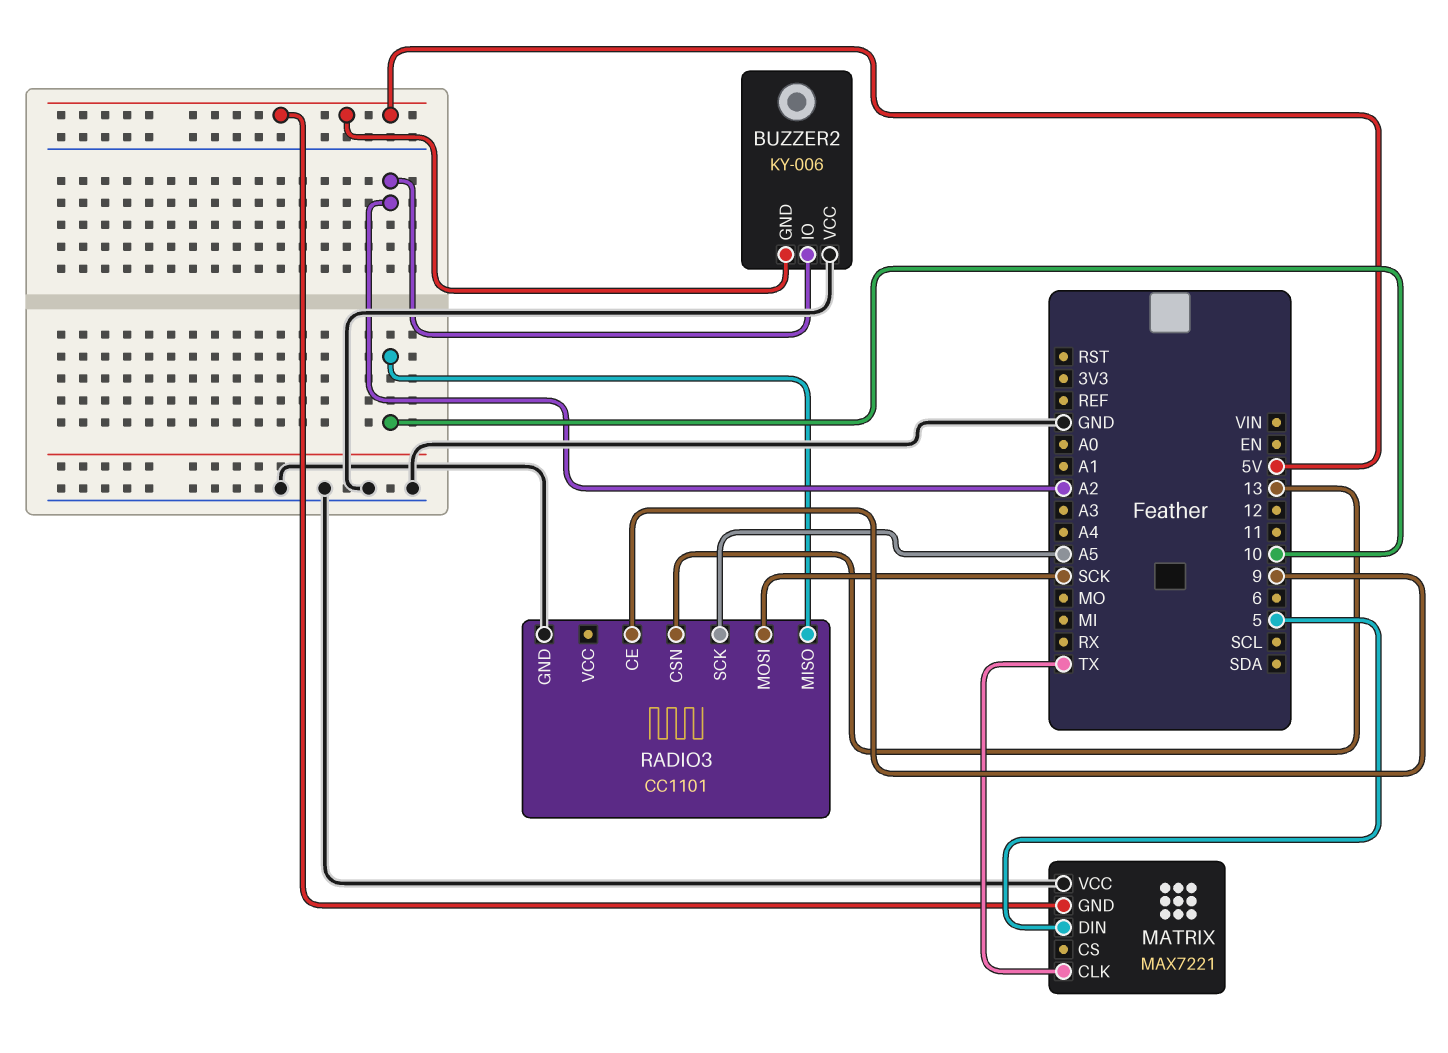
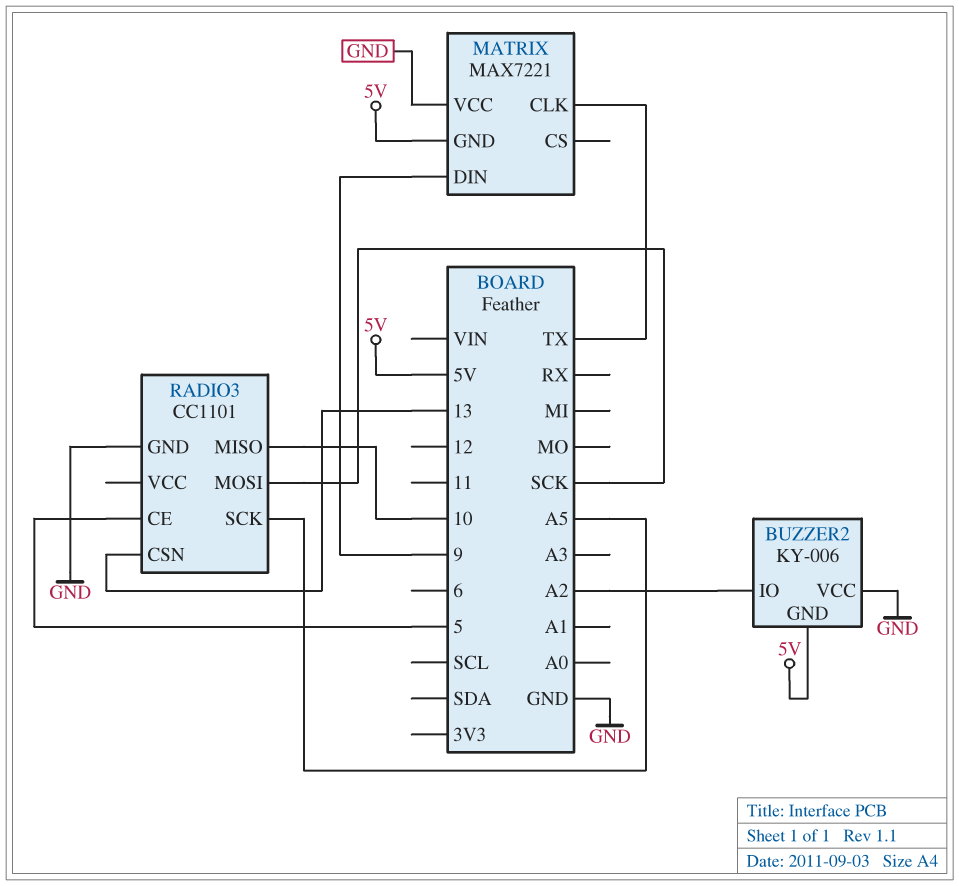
MATRIX pin DIN: 5 -> 9
RADIO3 pin CE: 9 -> 5

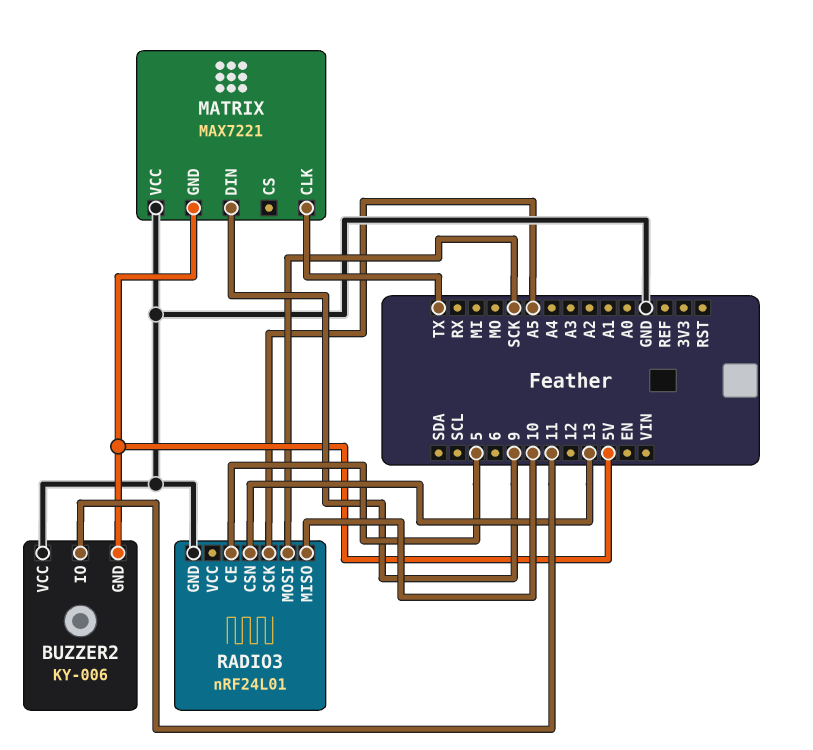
BUZZER2 pin IO: A2 -> 11
RADIO3: CC1101 -> nRF24L01

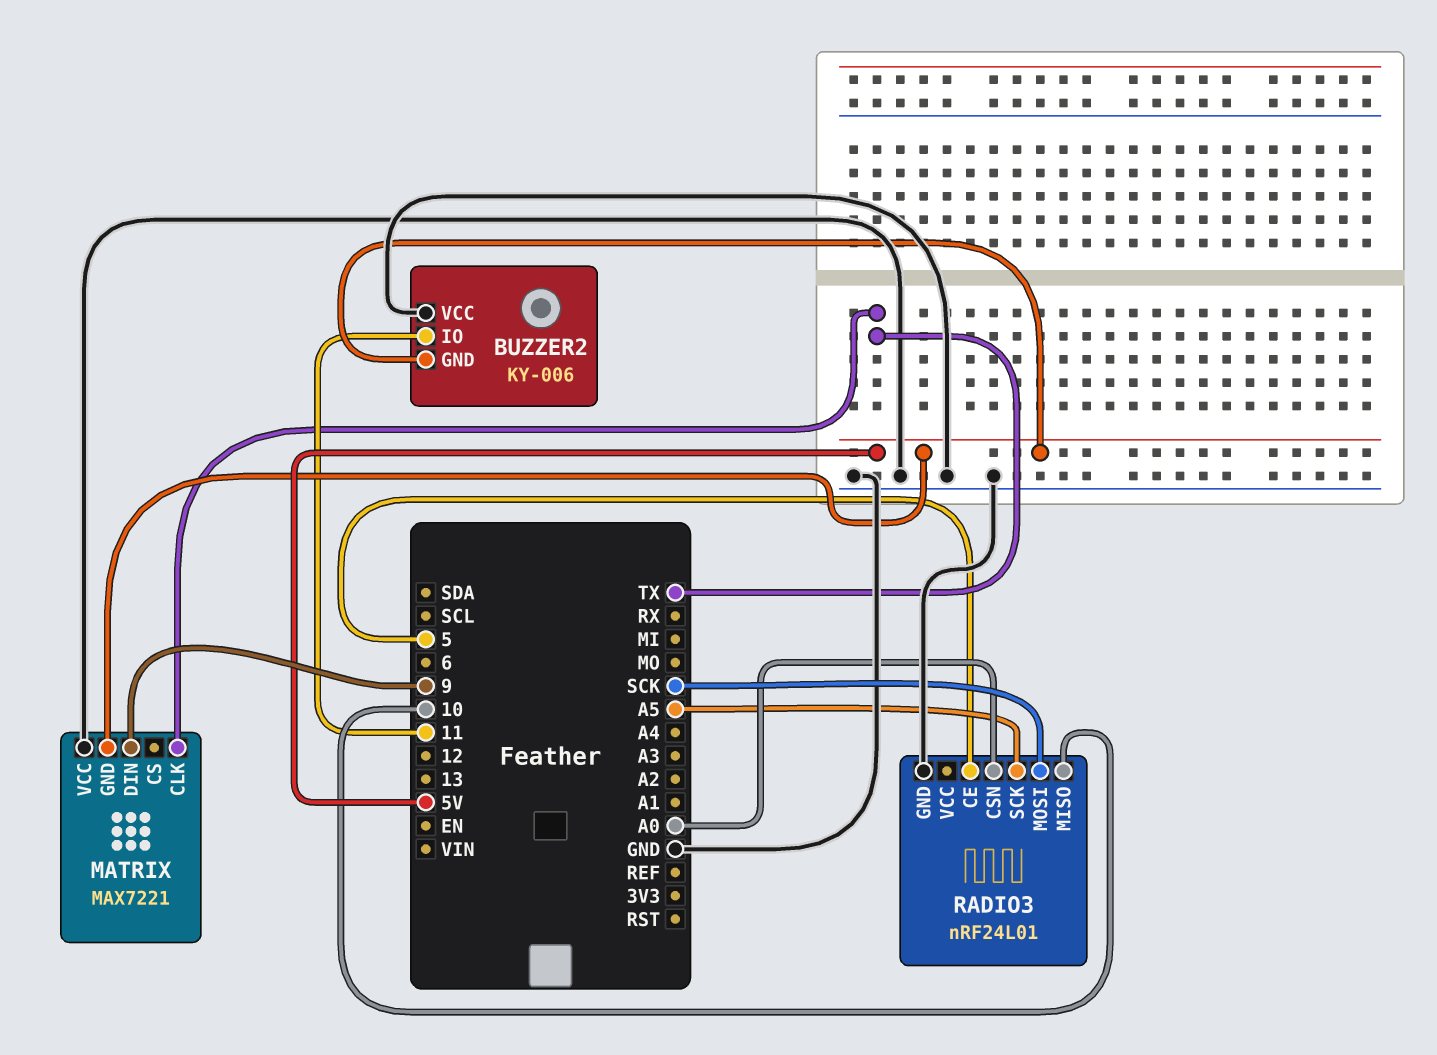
RADIO3 pin CSN: 13 -> A0

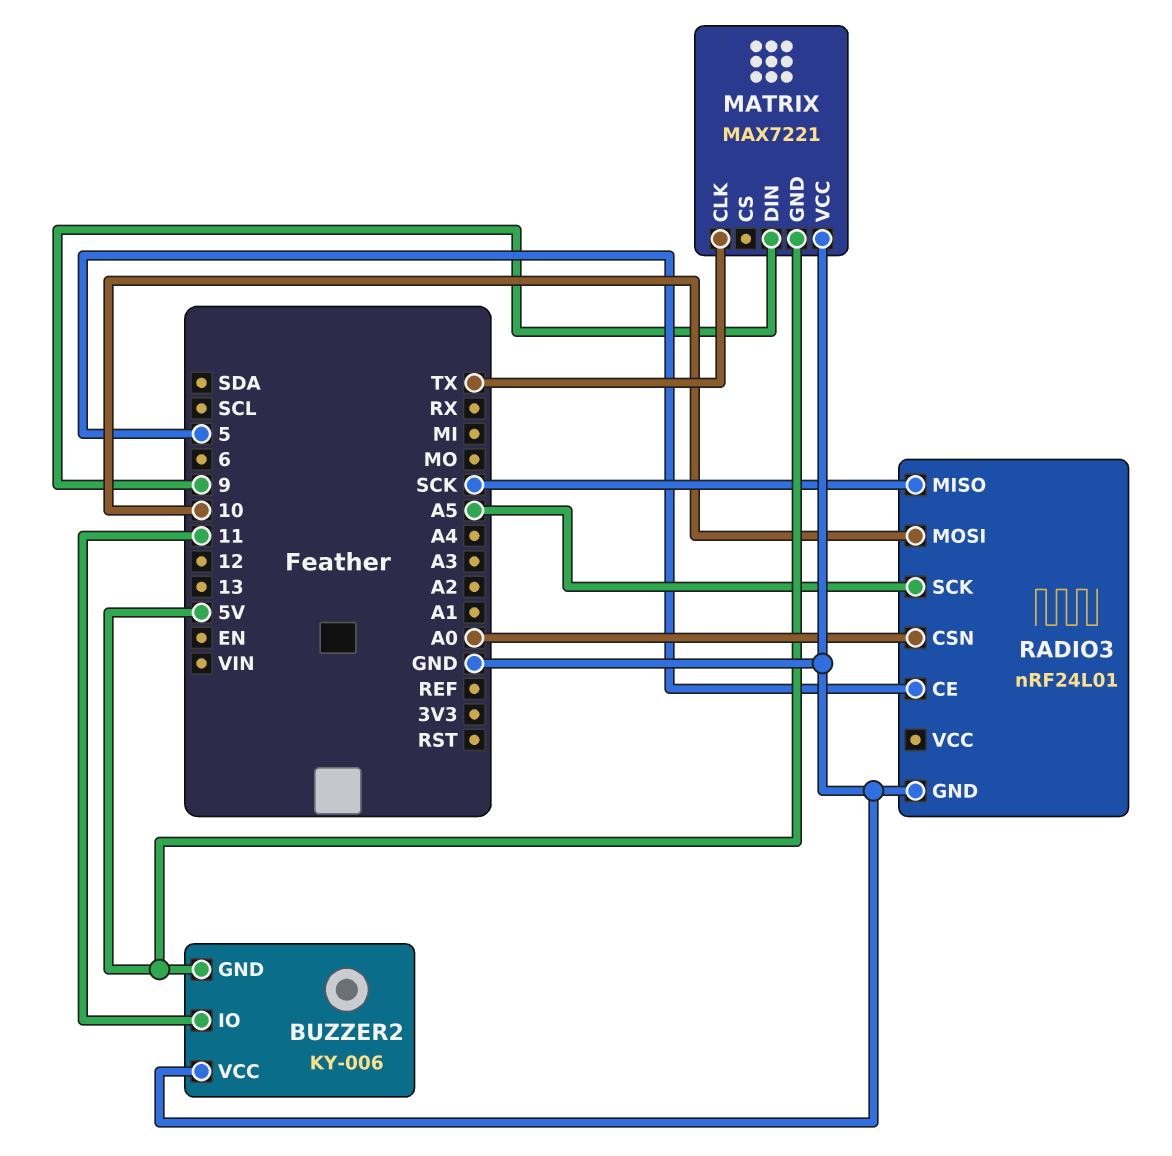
RADIO3 pin MISO: 10 -> SCK
RADIO3 pin MOSI: SCK -> 10

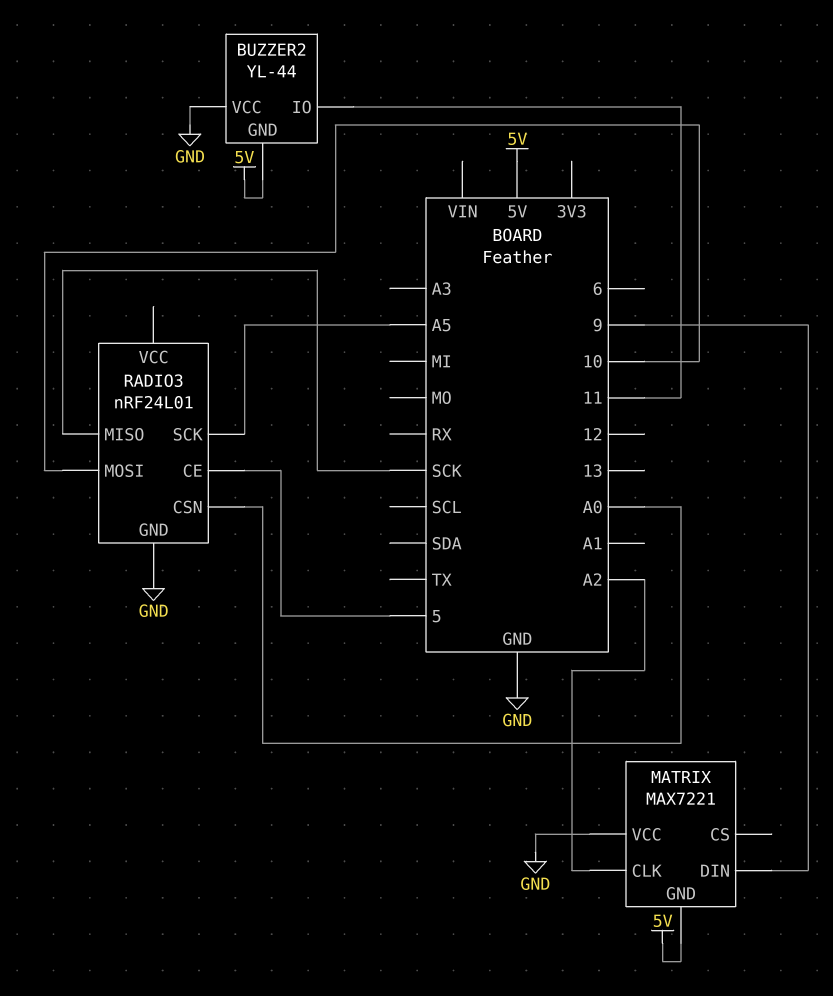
BUZZER2: KY-006 -> YL-44
MATRIX pin CLK: TX -> A2

